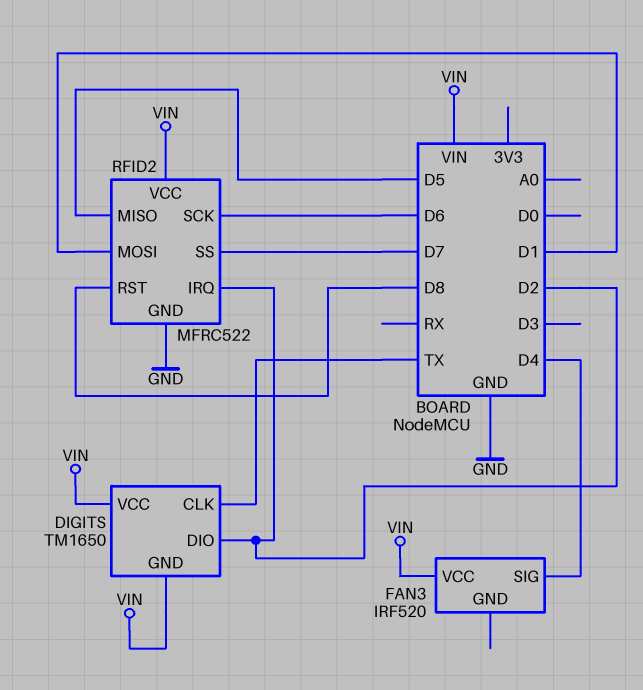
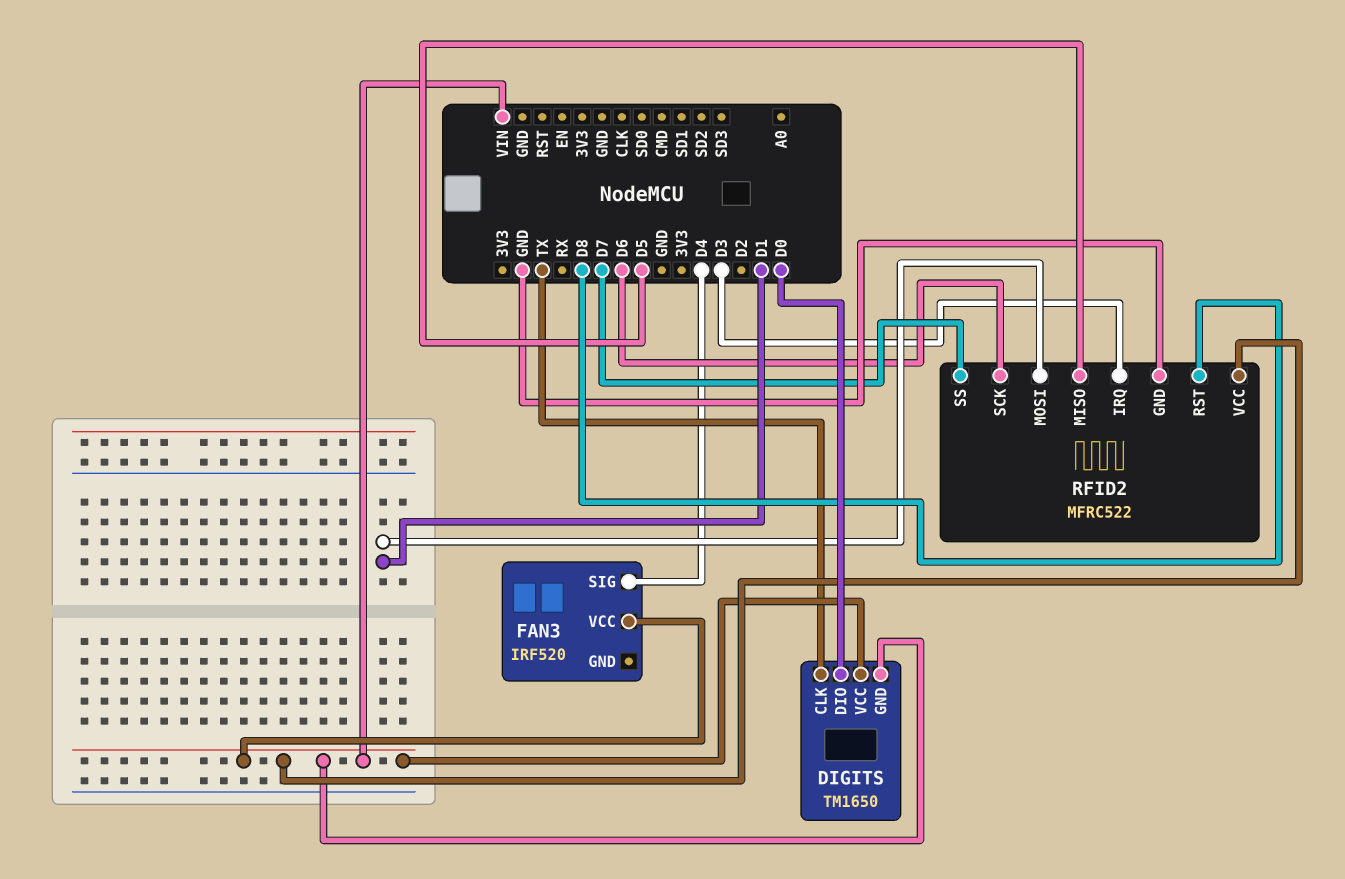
DIGITS pin DIO: D2 -> D0
RFID2 pin IRQ: D2 -> D3

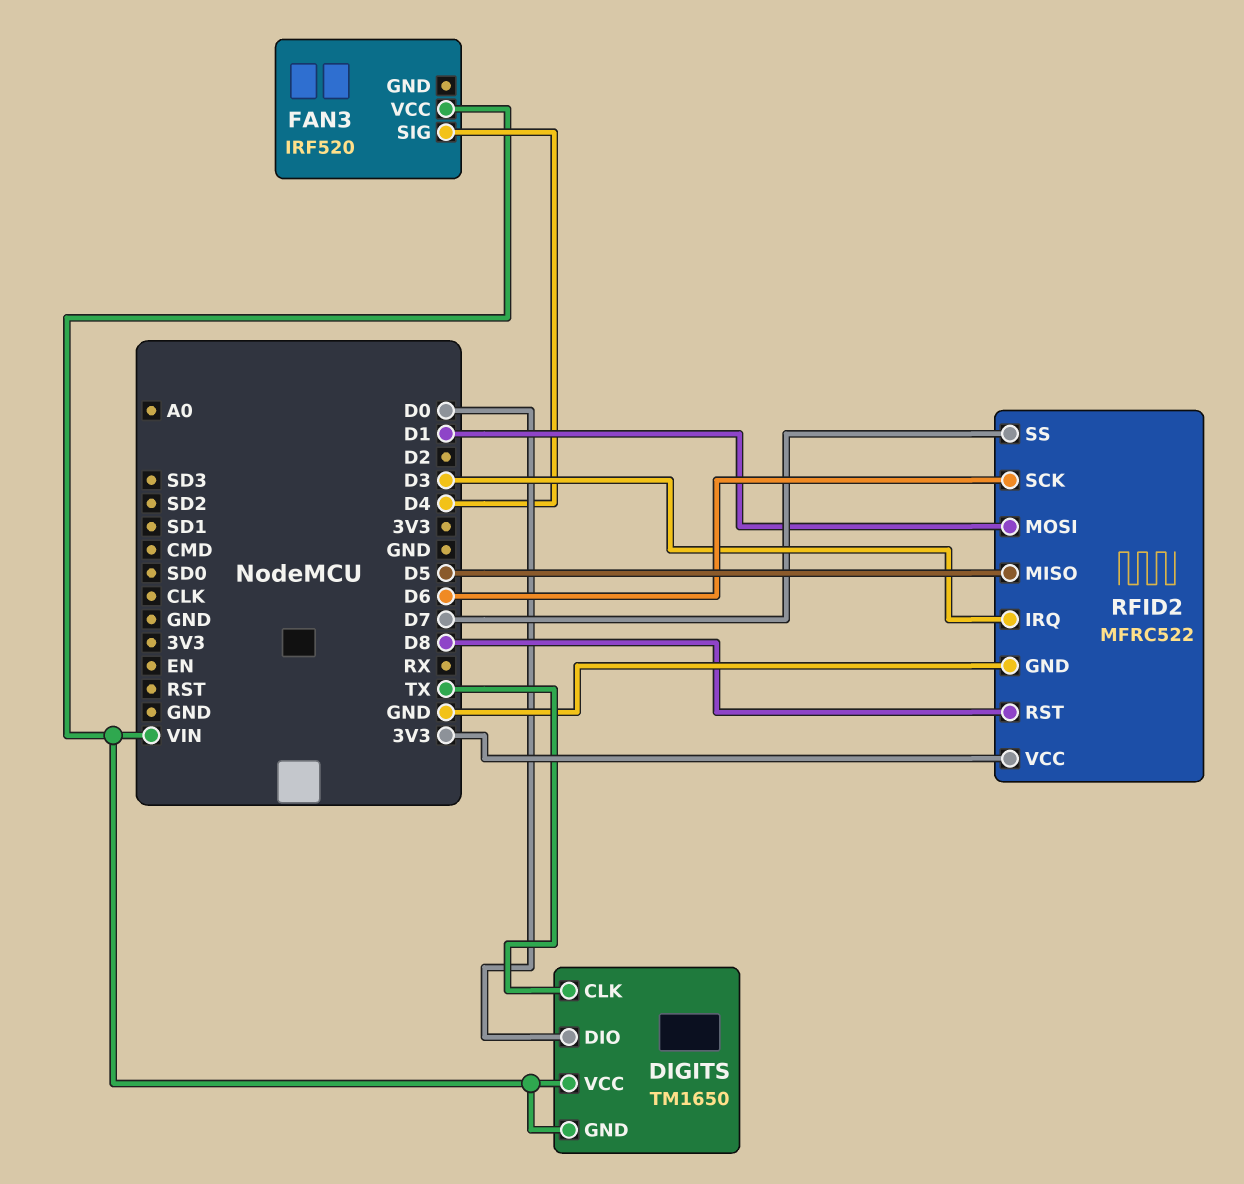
RFID2 pin VCC: VIN -> 3V3

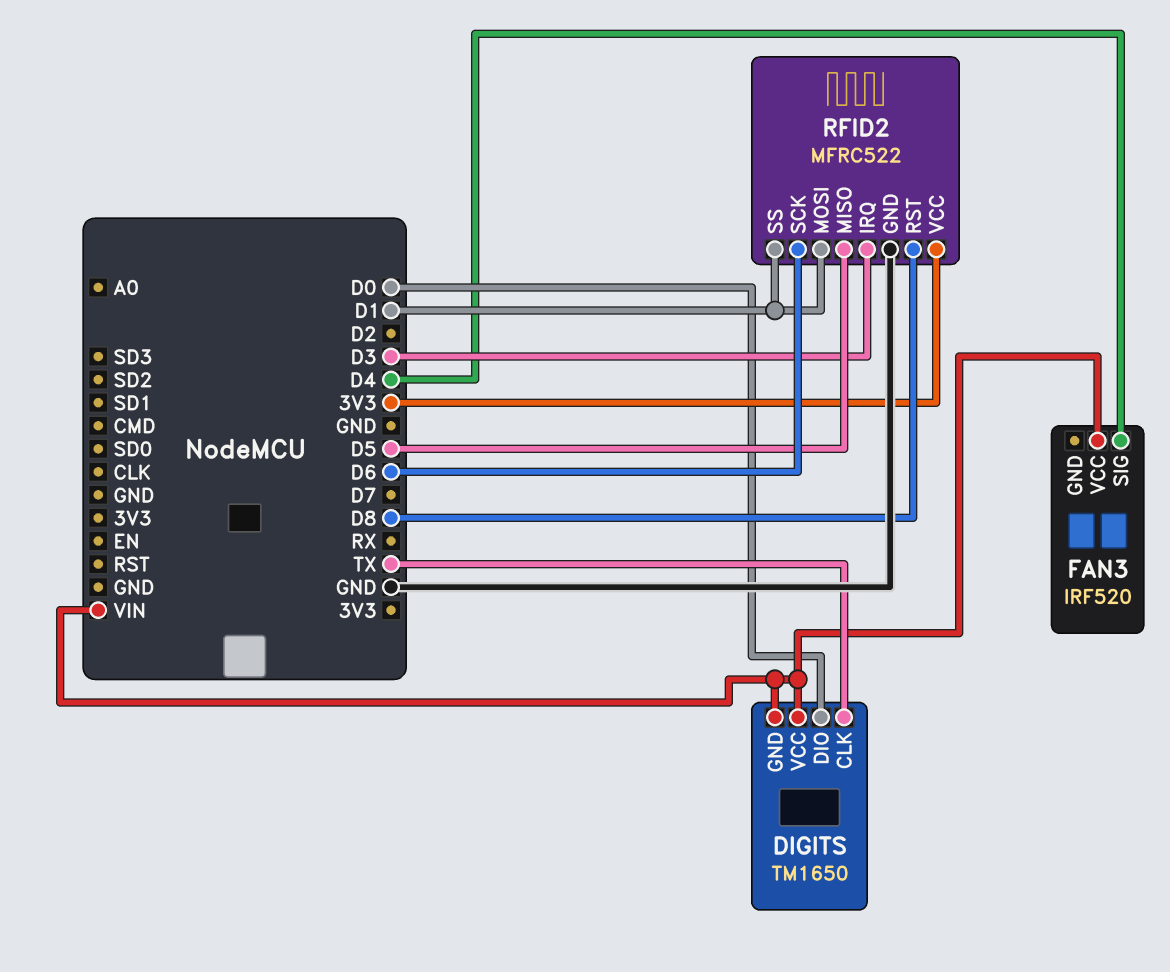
RFID2 pin SS: D7 -> D1

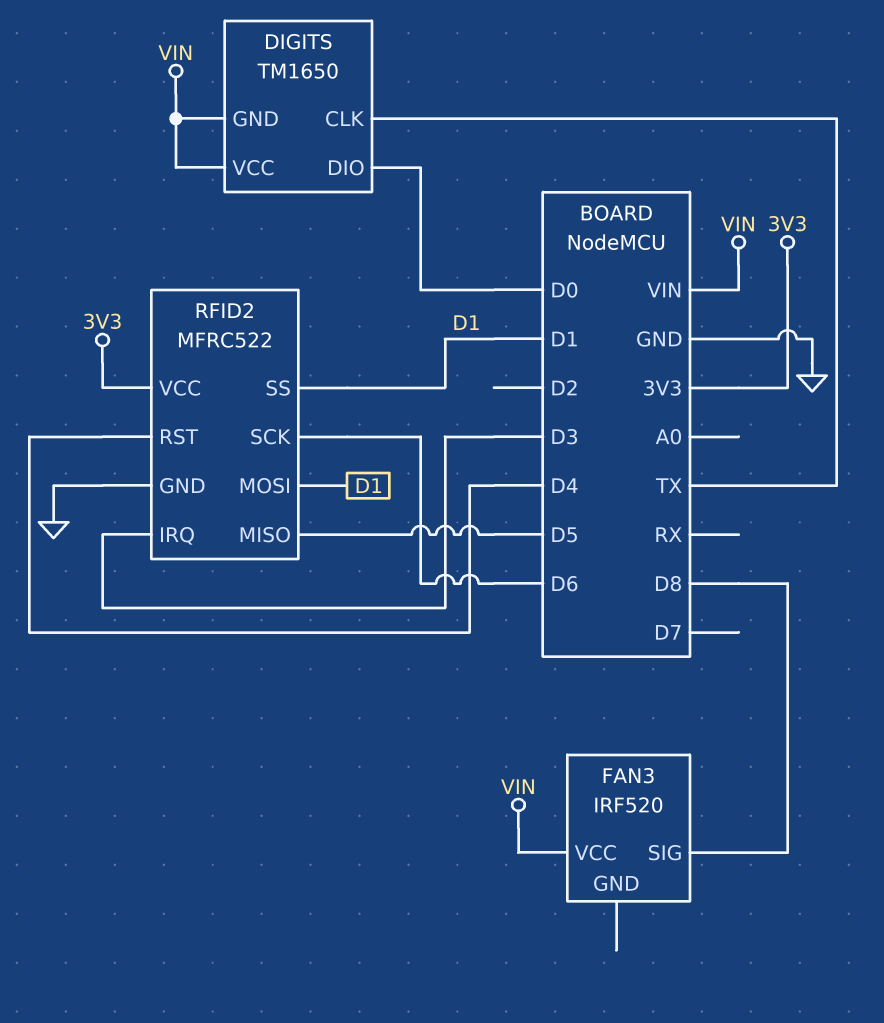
FAN3 pin SIG: D4 -> D8
RFID2 pin RST: D8 -> D4

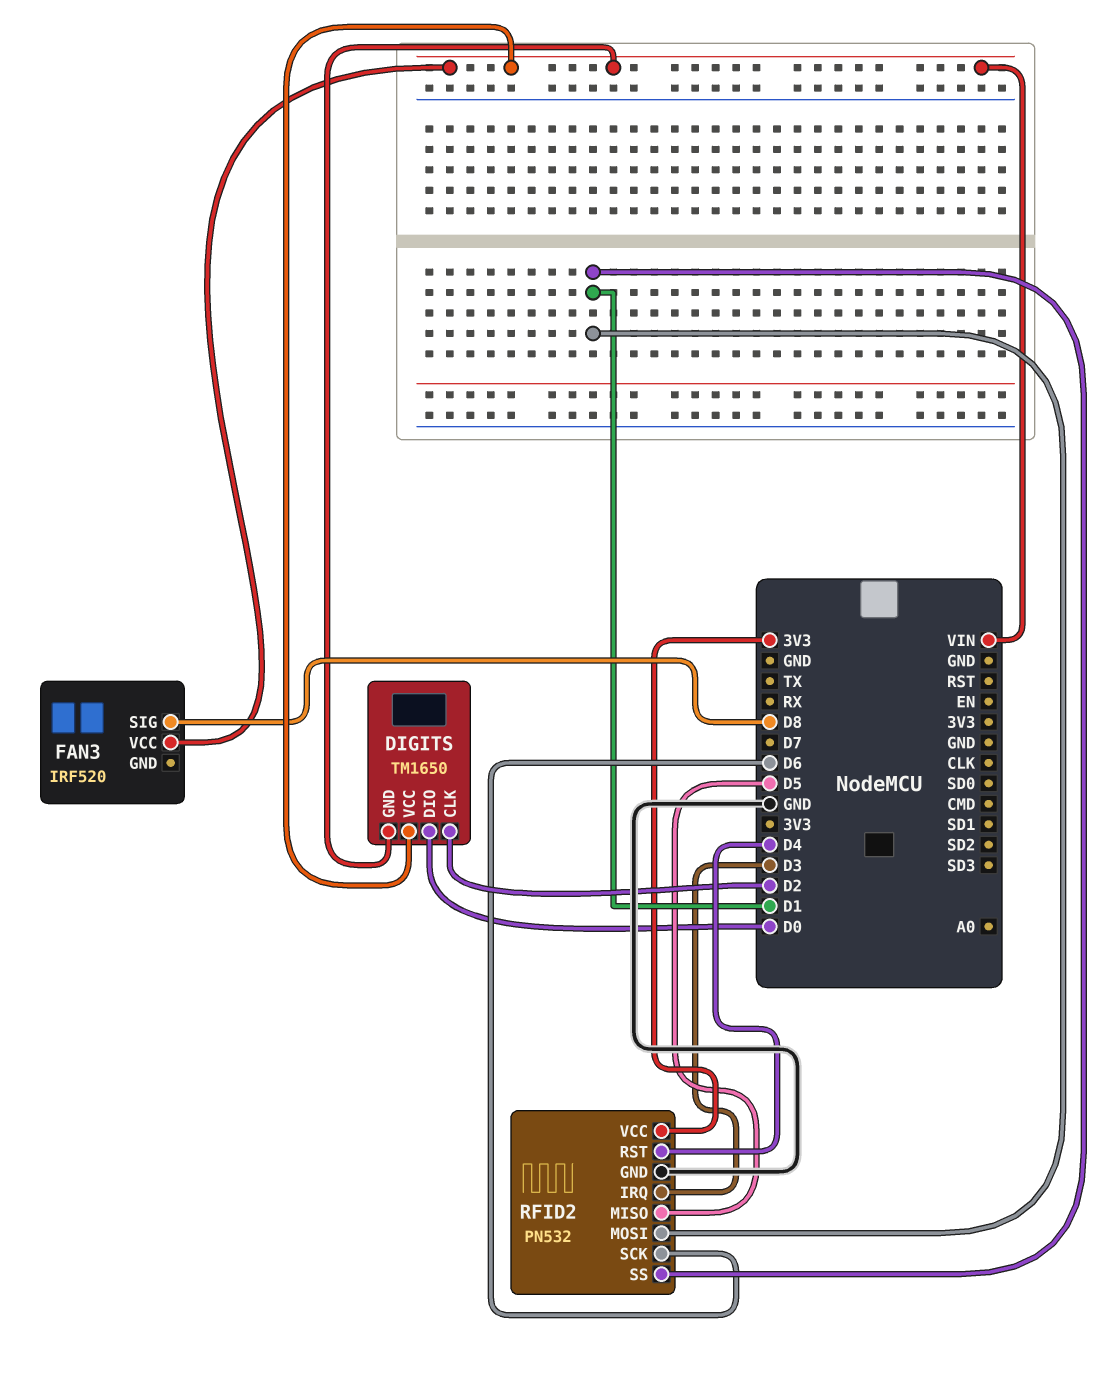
DIGITS pin CLK: TX -> D2
RFID2: MFRC522 -> PN532

